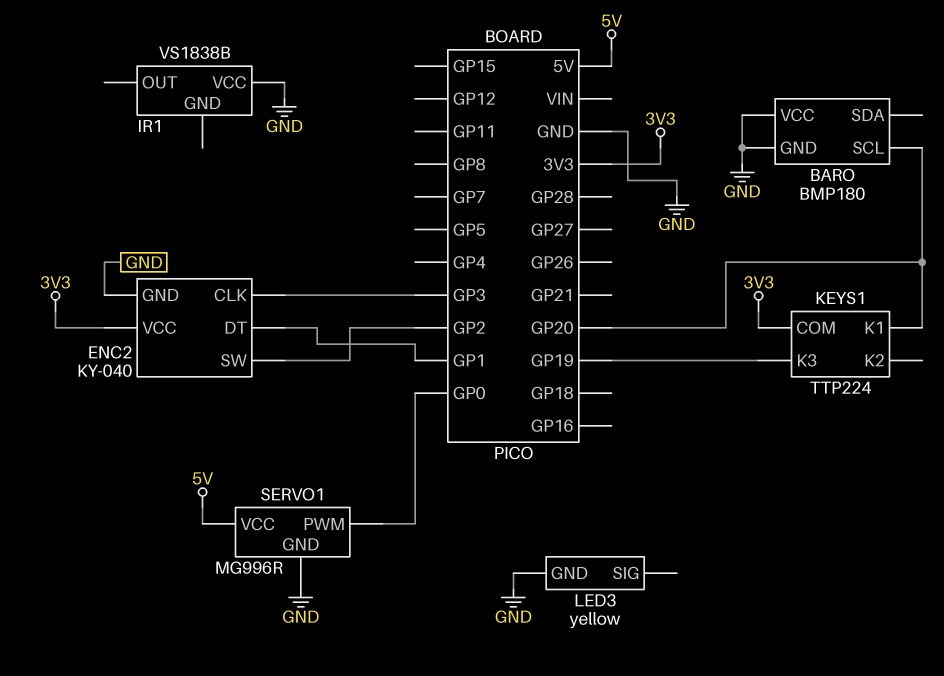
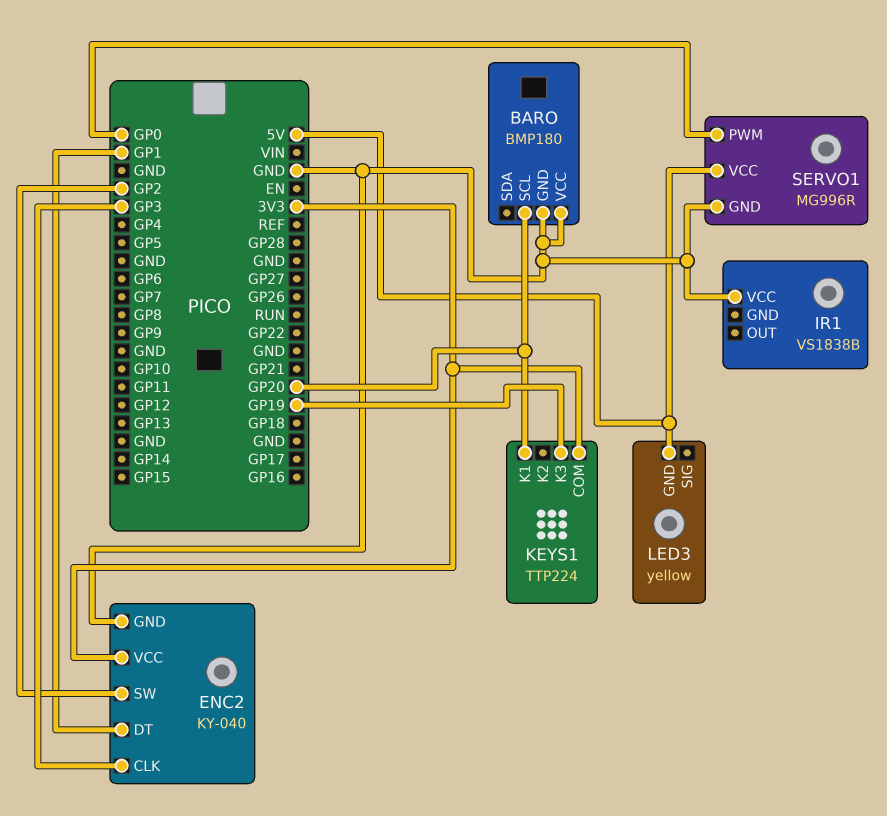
LED3 pin GND: GND -> 5V

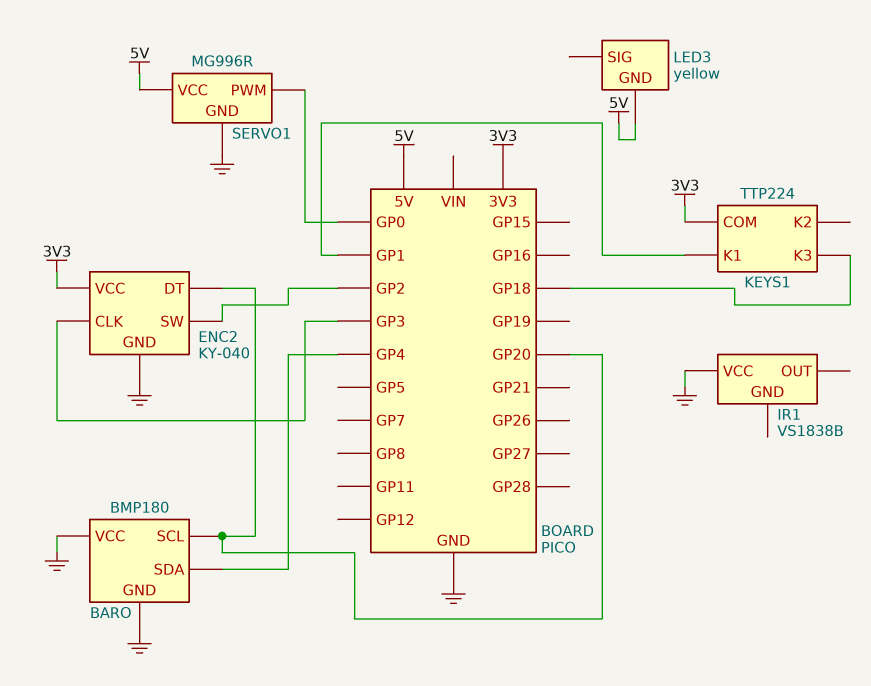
BARO pin SDA: none -> GP4
ENC2 pin DT: GP1 -> GP20
KEYS1 pin K1: GP20 -> GP1
KEYS1 pin K3: GP19 -> GP18

